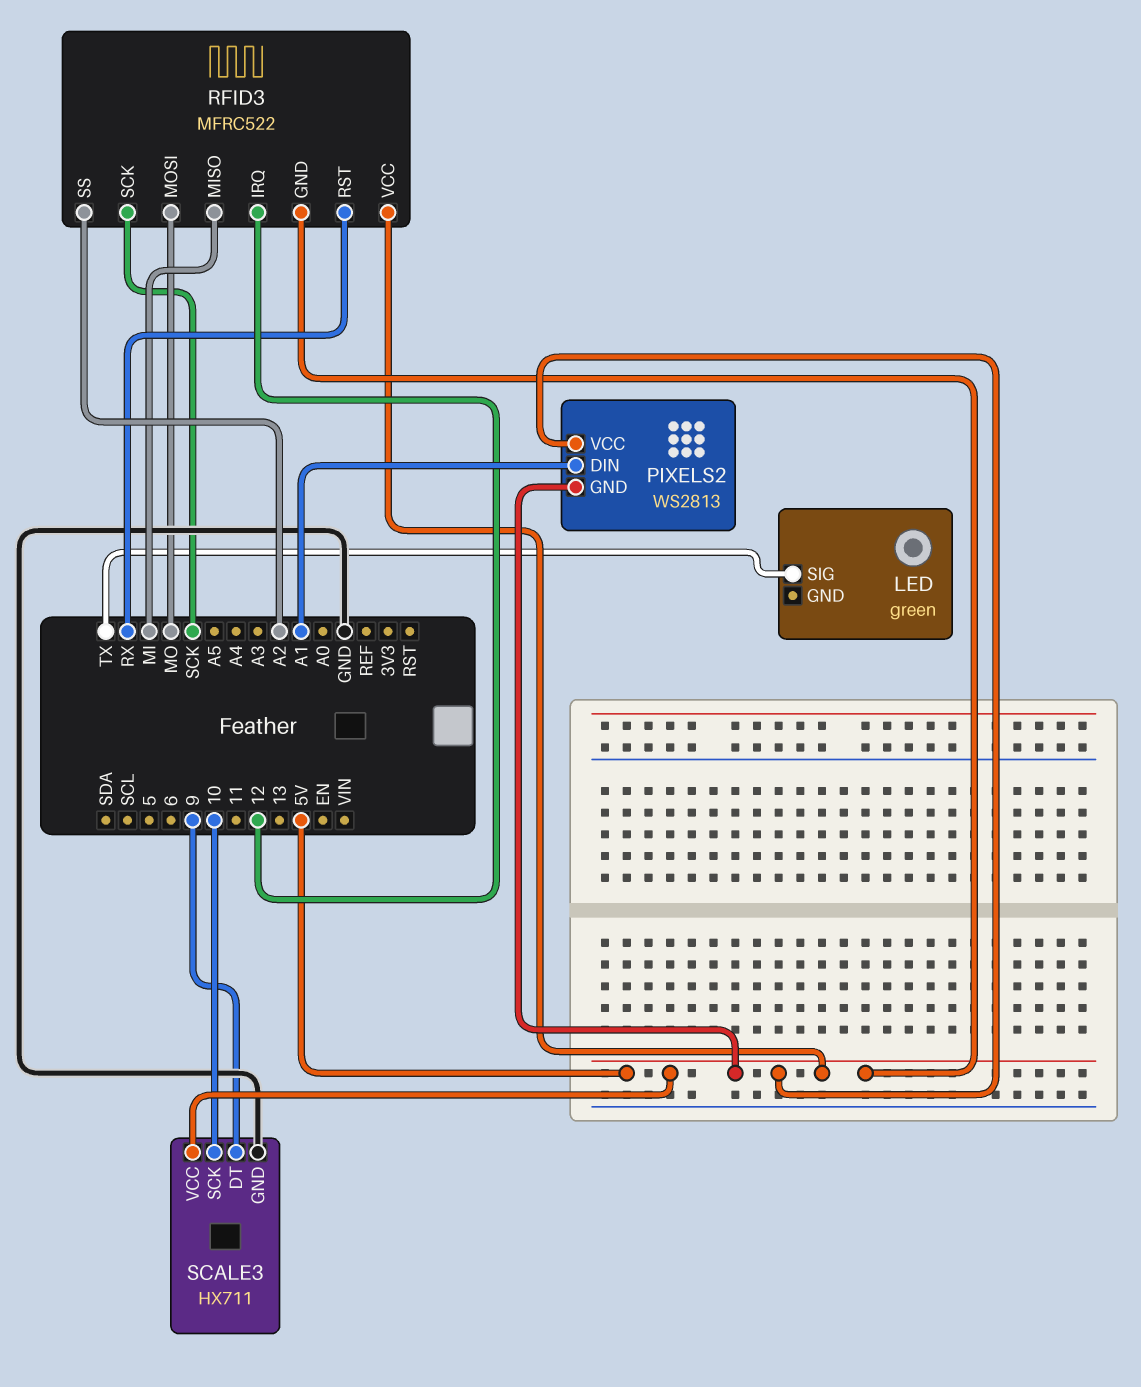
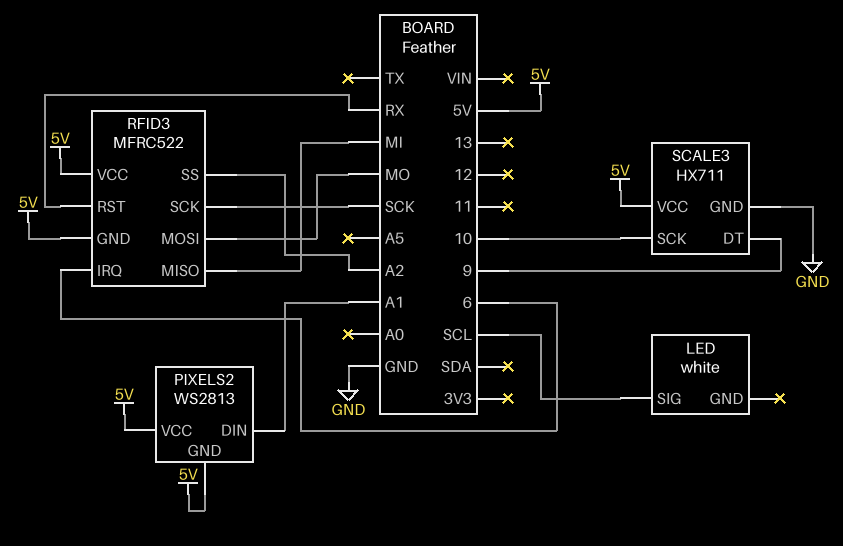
LED: green -> white
LED pin SIG: TX -> SCL
RFID3 pin IRQ: 12 -> 6

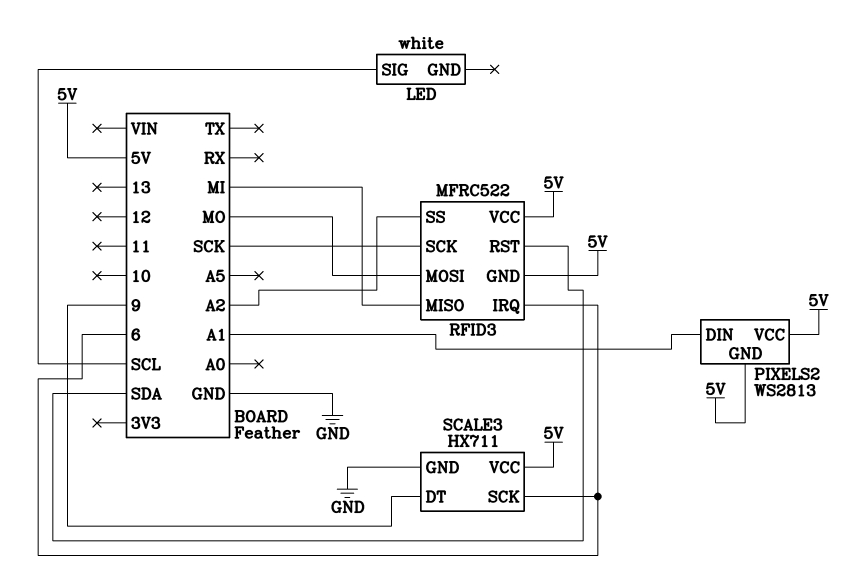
RFID3 pin RST: RX -> SDA
SCALE3 pin SCK: 10 -> 6

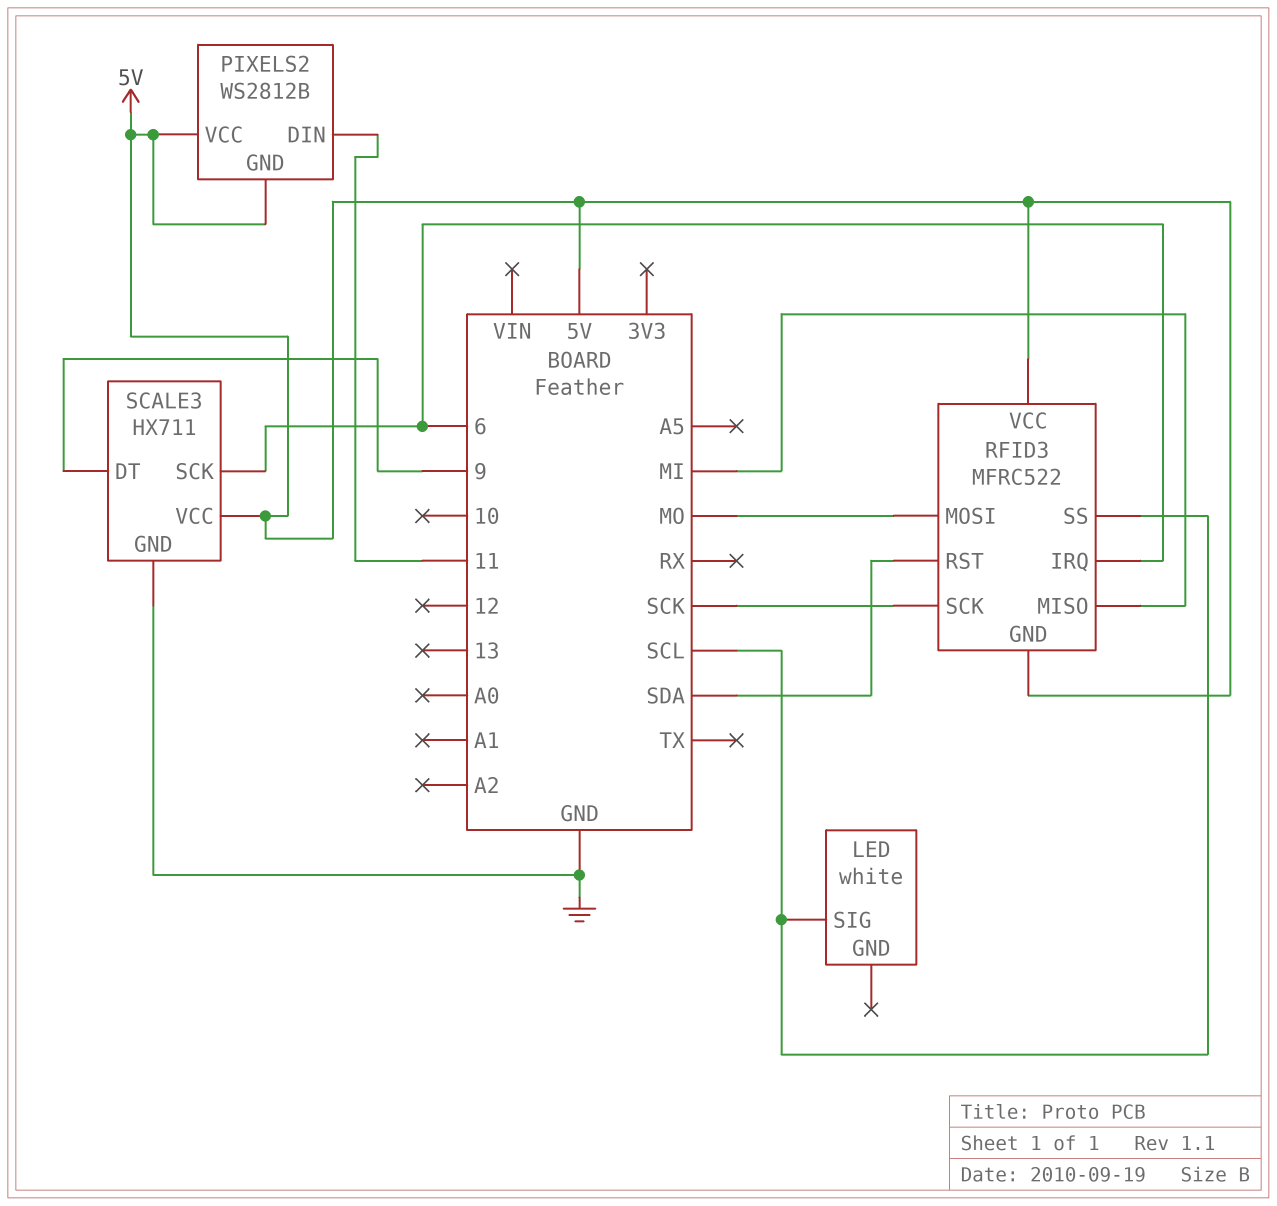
PIXELS2: WS2813 -> WS2812B
PIXELS2 pin DIN: A1 -> 11
RFID3 pin SS: A2 -> SCL

